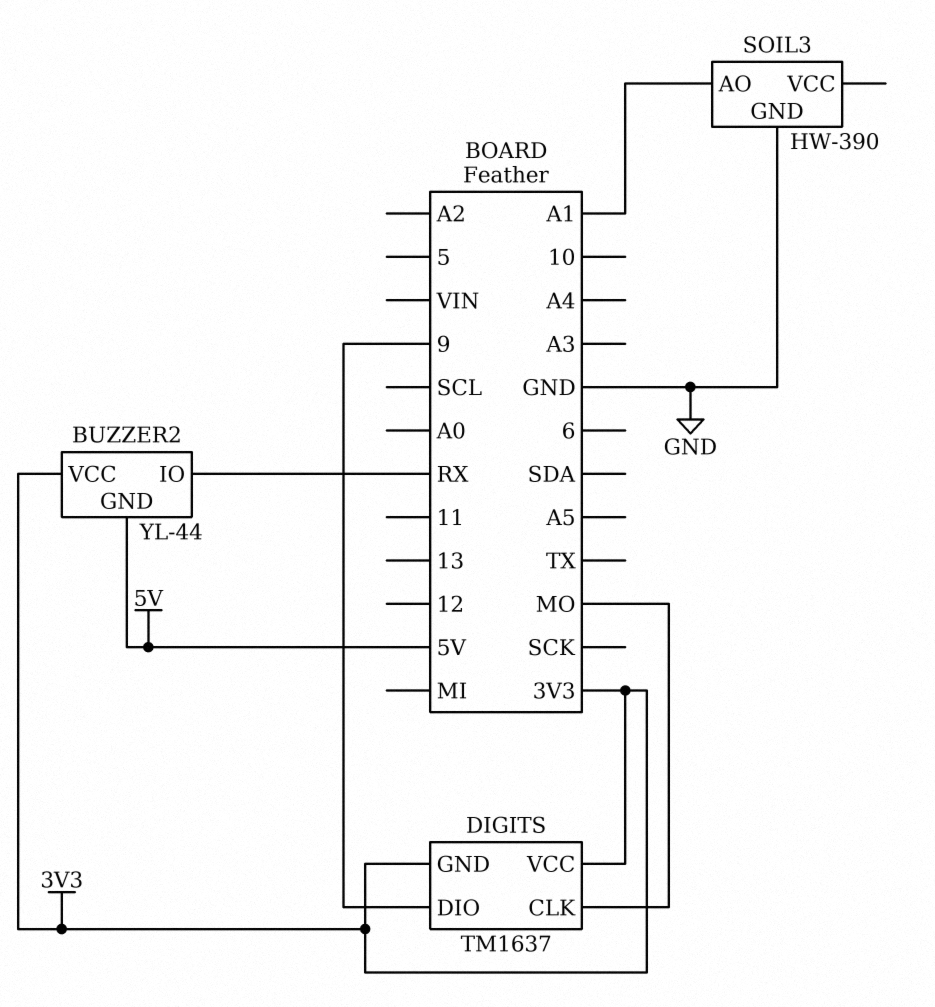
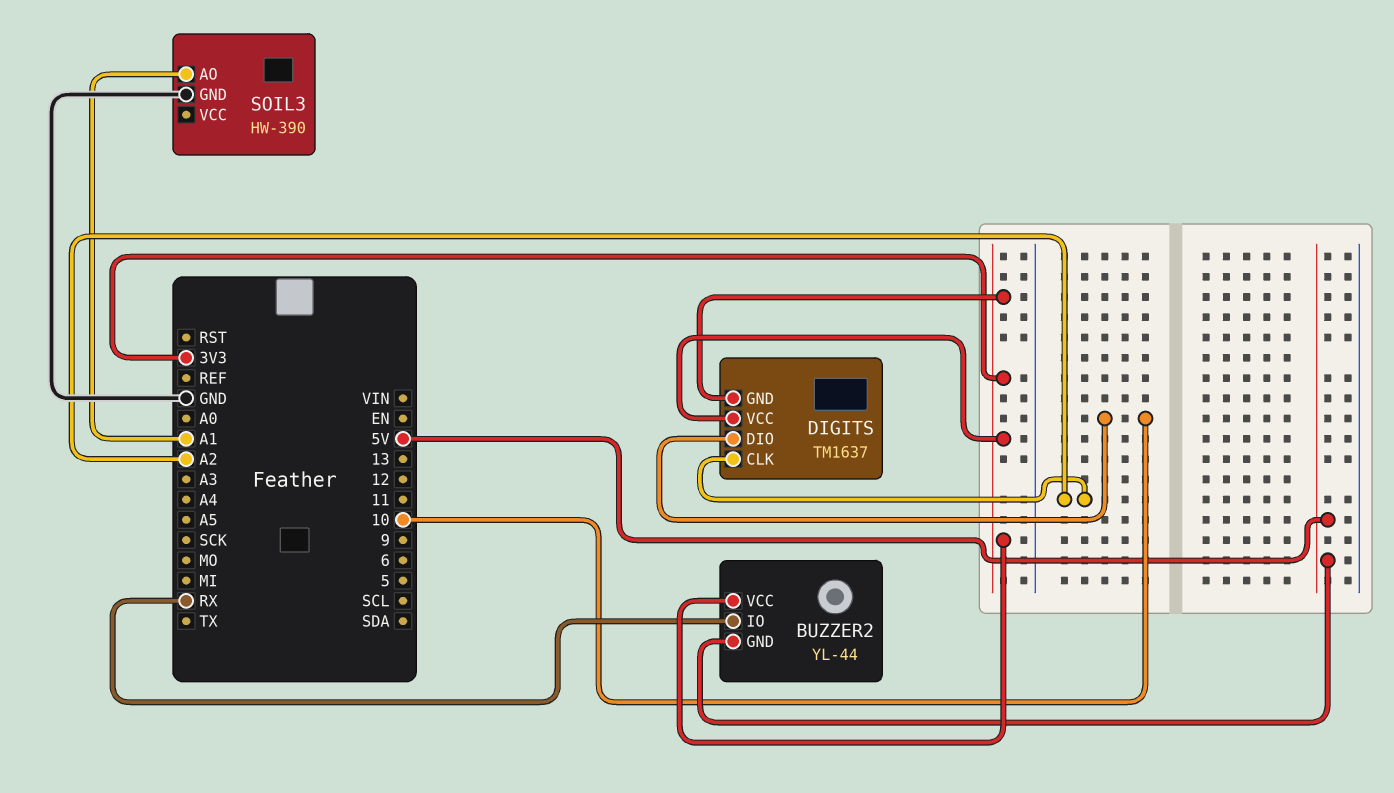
DIGITS pin CLK: MO -> A2
DIGITS pin DIO: 9 -> 10

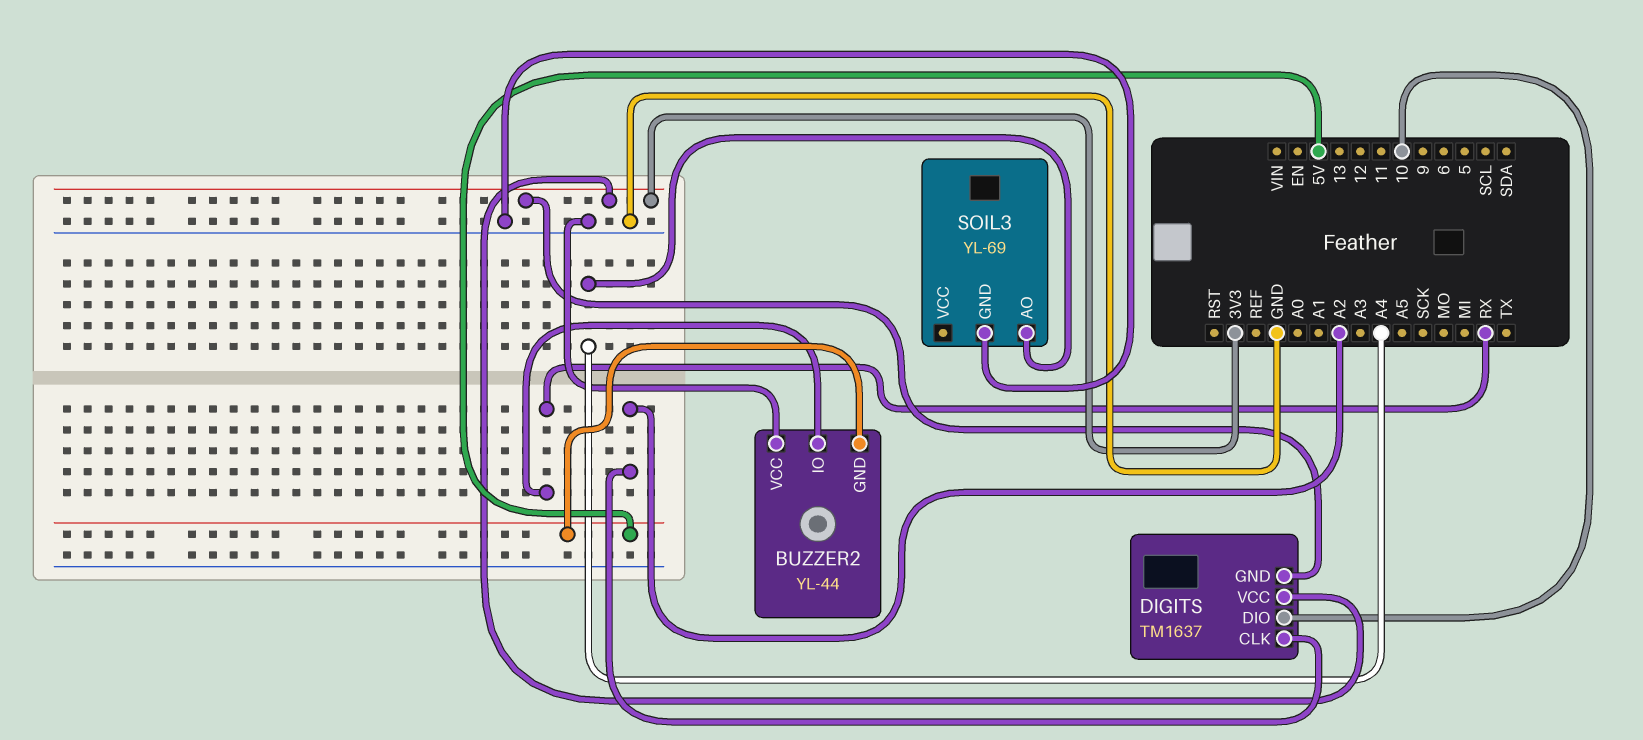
BUZZER2 pin VCC: 3V3 -> GND
SOIL3: HW-390 -> YL-69
SOIL3 pin AO: A1 -> A4

